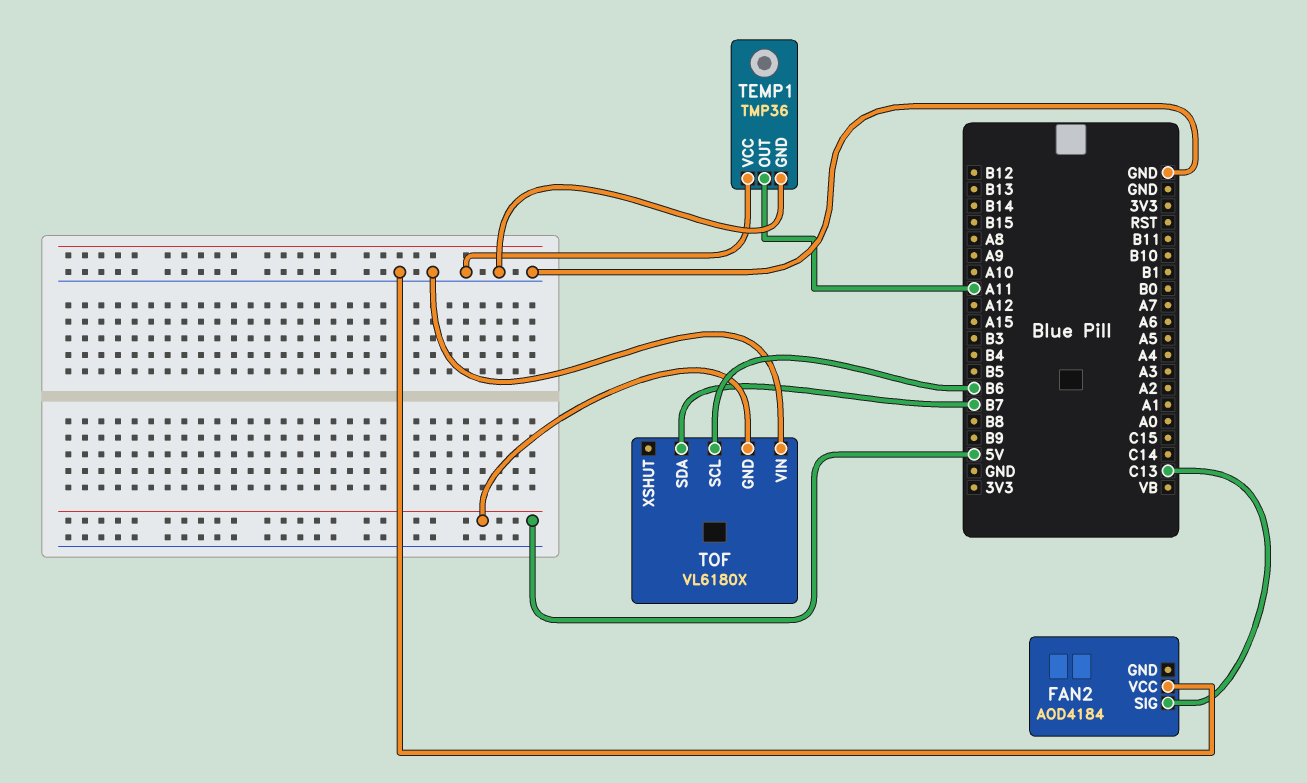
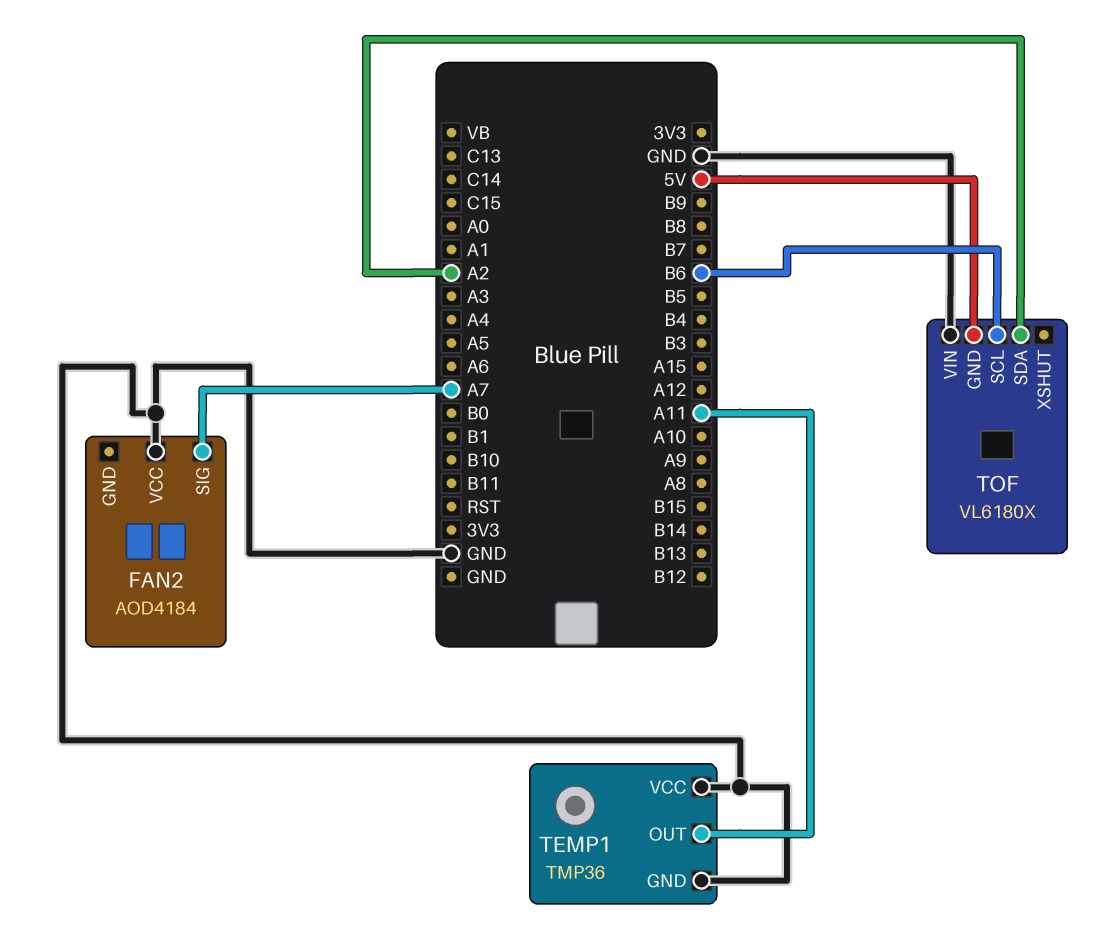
FAN2 pin SIG: C13 -> A7
TOF pin SDA: B7 -> A2

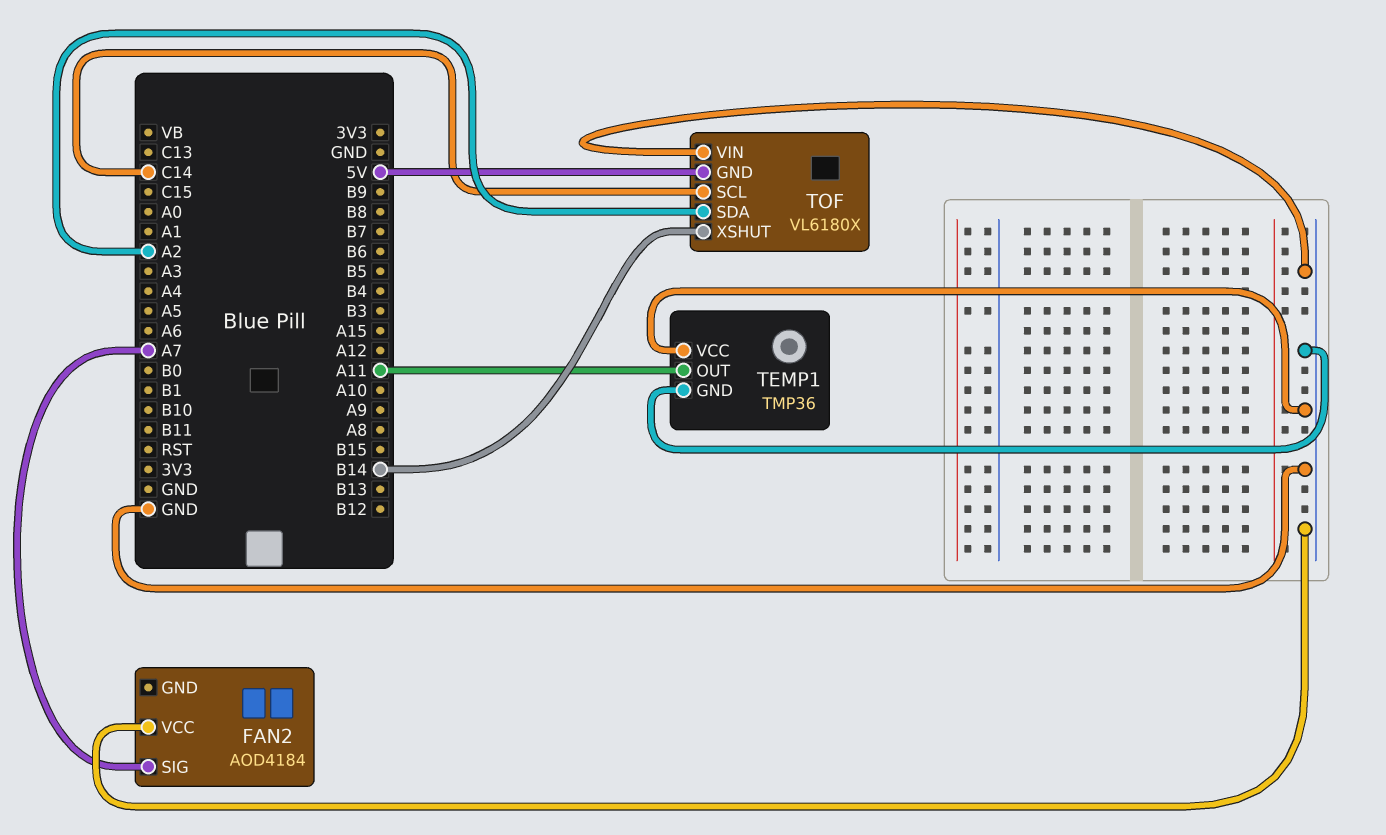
TOF pin SCL: B6 -> C14
TOF pin XSHUT: none -> B14

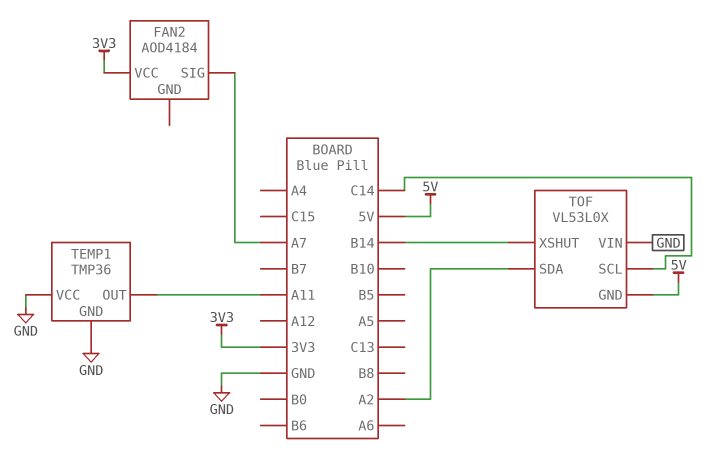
FAN2 pin VCC: GND -> 3V3
TOF: VL6180X -> VL53L0X

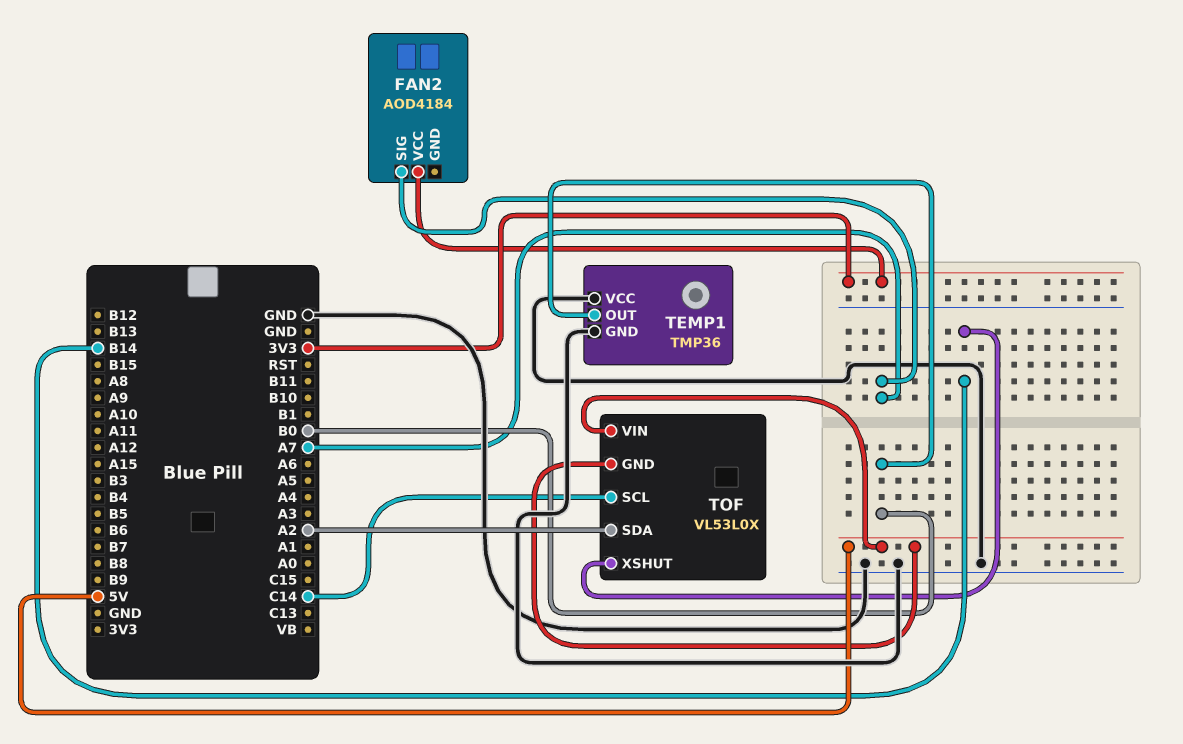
TEMP1 pin OUT: A11 -> B0
TOF pin VIN: GND -> 5V

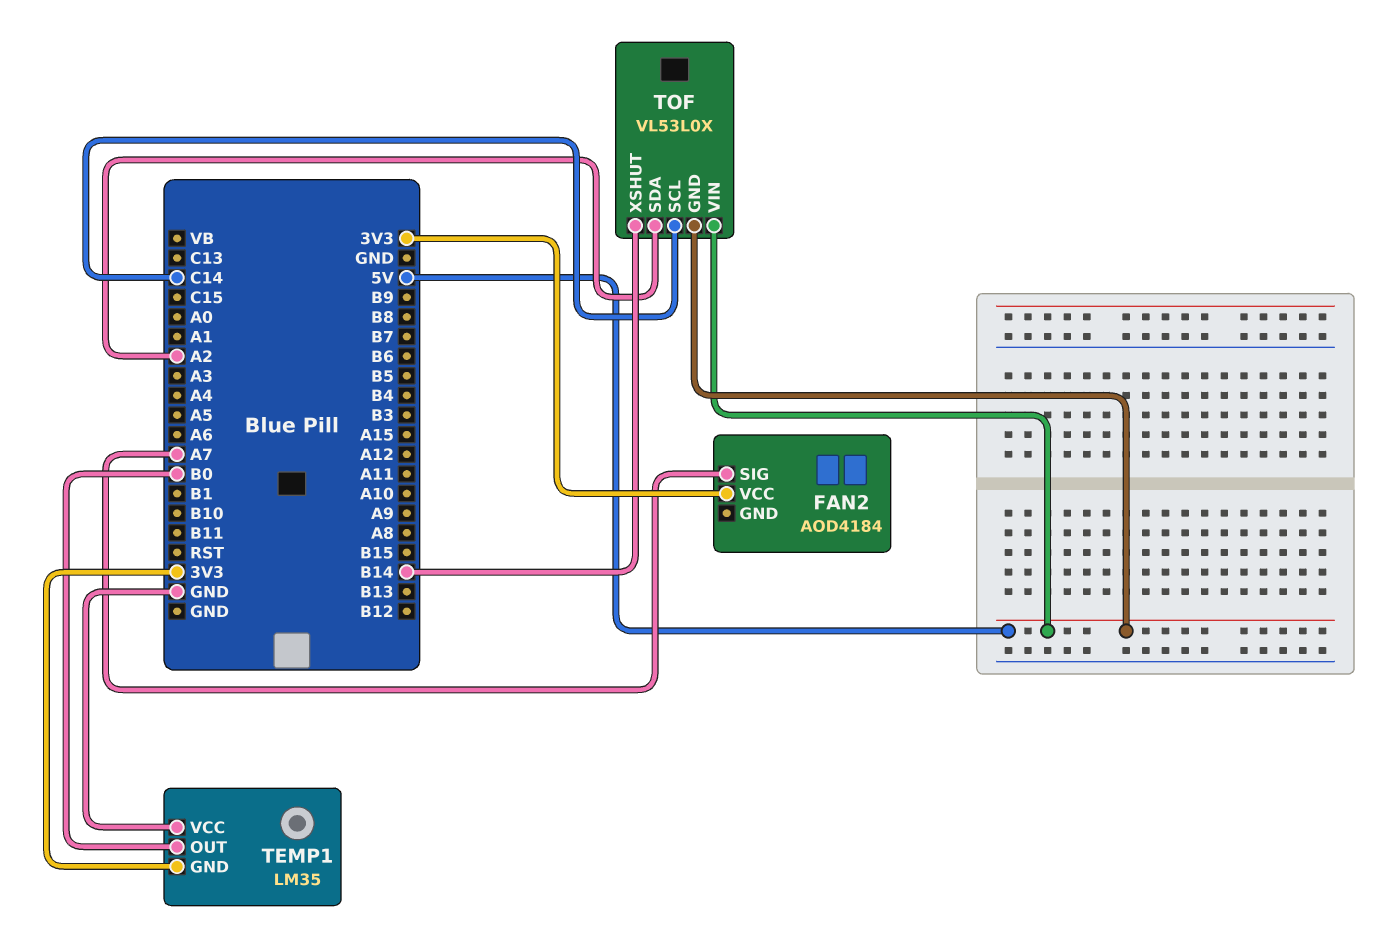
TEMP1: TMP36 -> LM35
TEMP1 pin GND: GND -> 3V3

